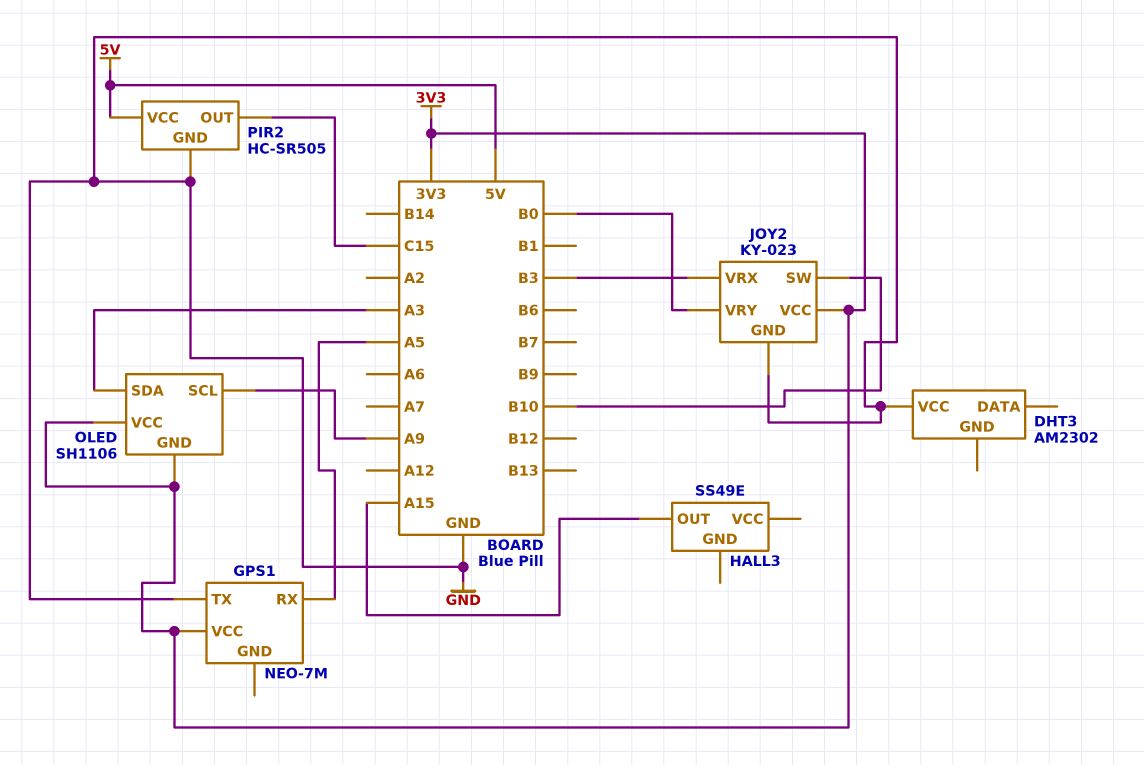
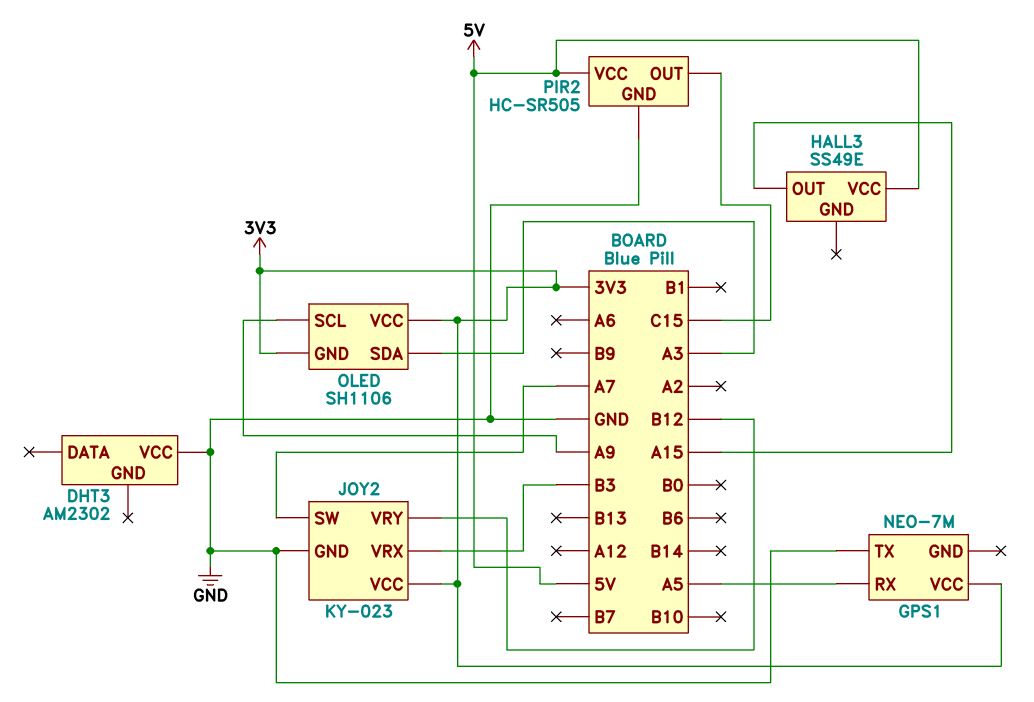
HALL3 pin VCC: none -> 5V
JOY2 pin SW: B10 -> A7
JOY2 pin VRY: B0 -> B12

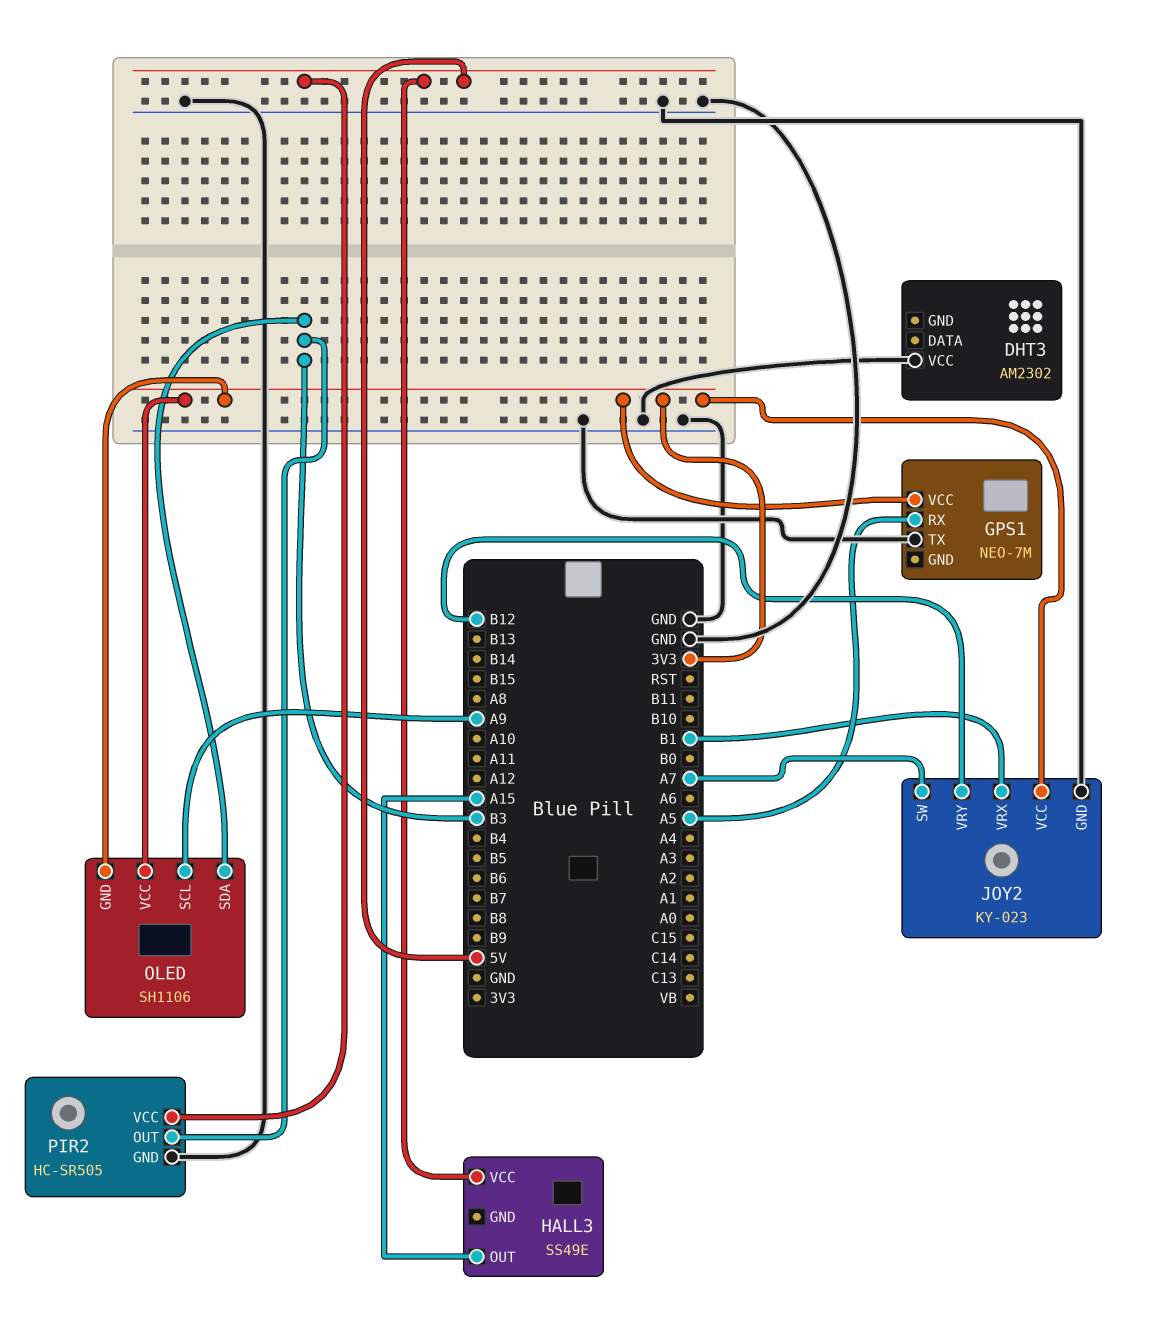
JOY2 pin VRX: B3 -> B1
OLED pin SDA: A3 -> B3
PIR2 pin OUT: C15 -> B3

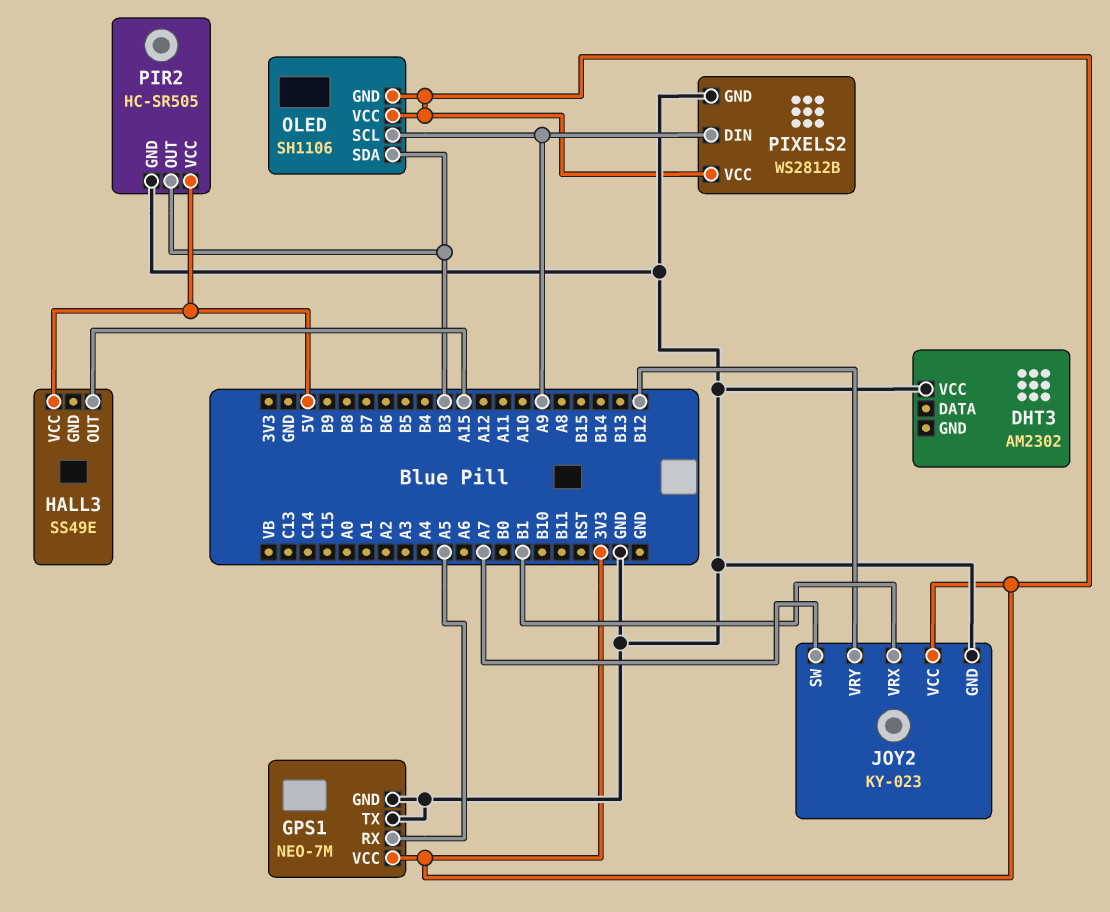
GPS1 pin GND: none -> GND
PIXELS2: none -> WS2812B
PIXELS2 pin DIN: none -> A9
PIXELS2 pin GND: none -> GND
PIXELS2 pin VCC: none -> 3V3

